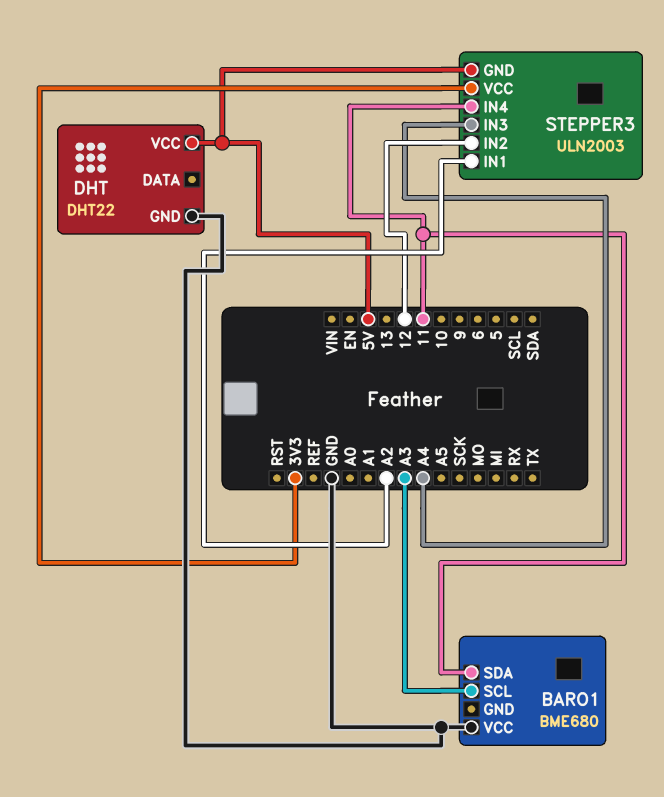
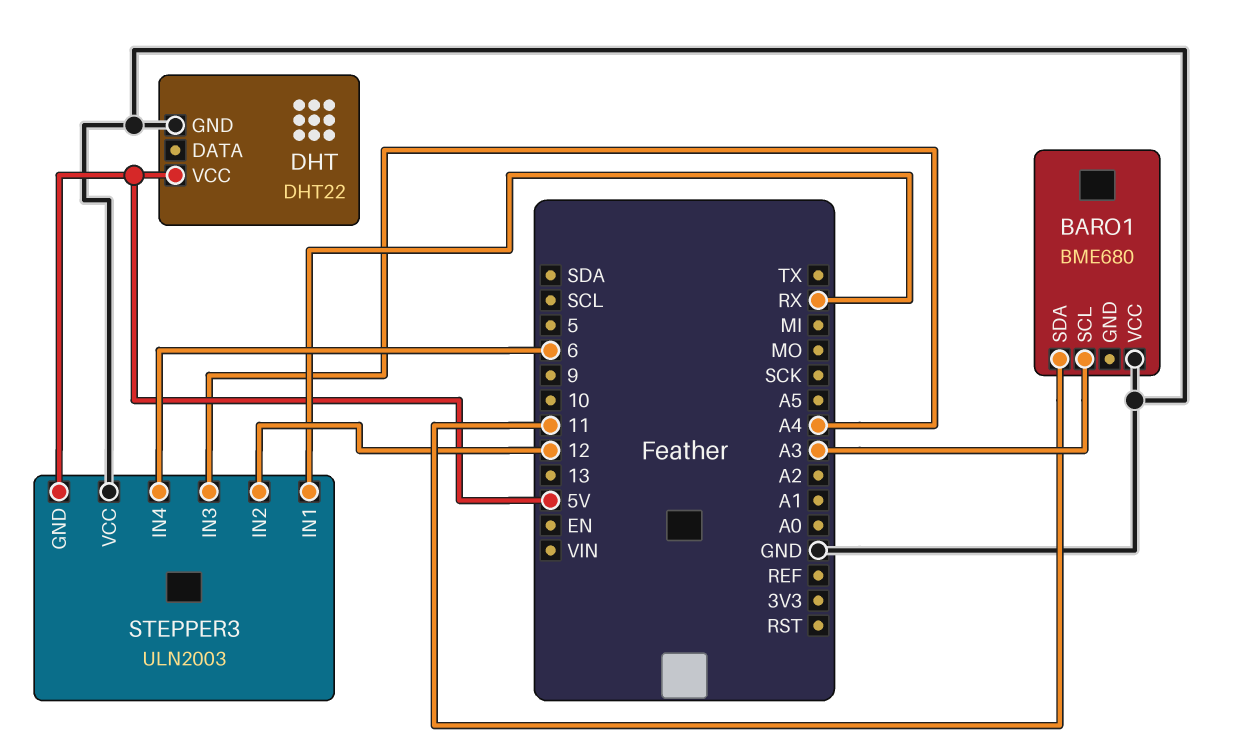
STEPPER3 pin IN1: A2 -> RX
STEPPER3 pin IN4: 11 -> 6
STEPPER3 pin VCC: 3V3 -> GND

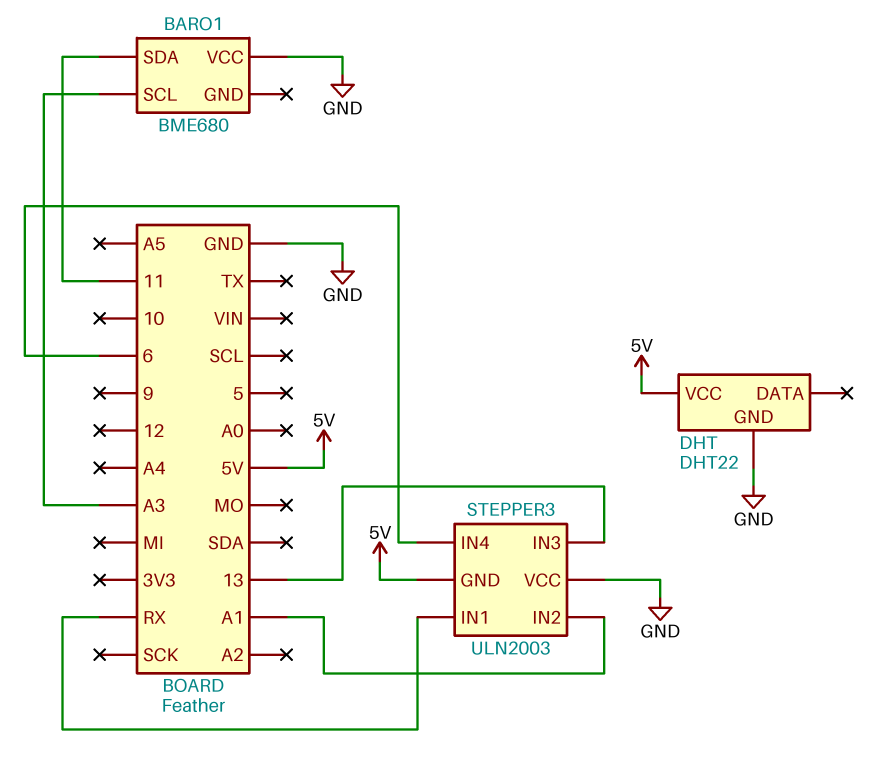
STEPPER3 pin IN2: 12 -> A1
STEPPER3 pin IN3: A4 -> 13

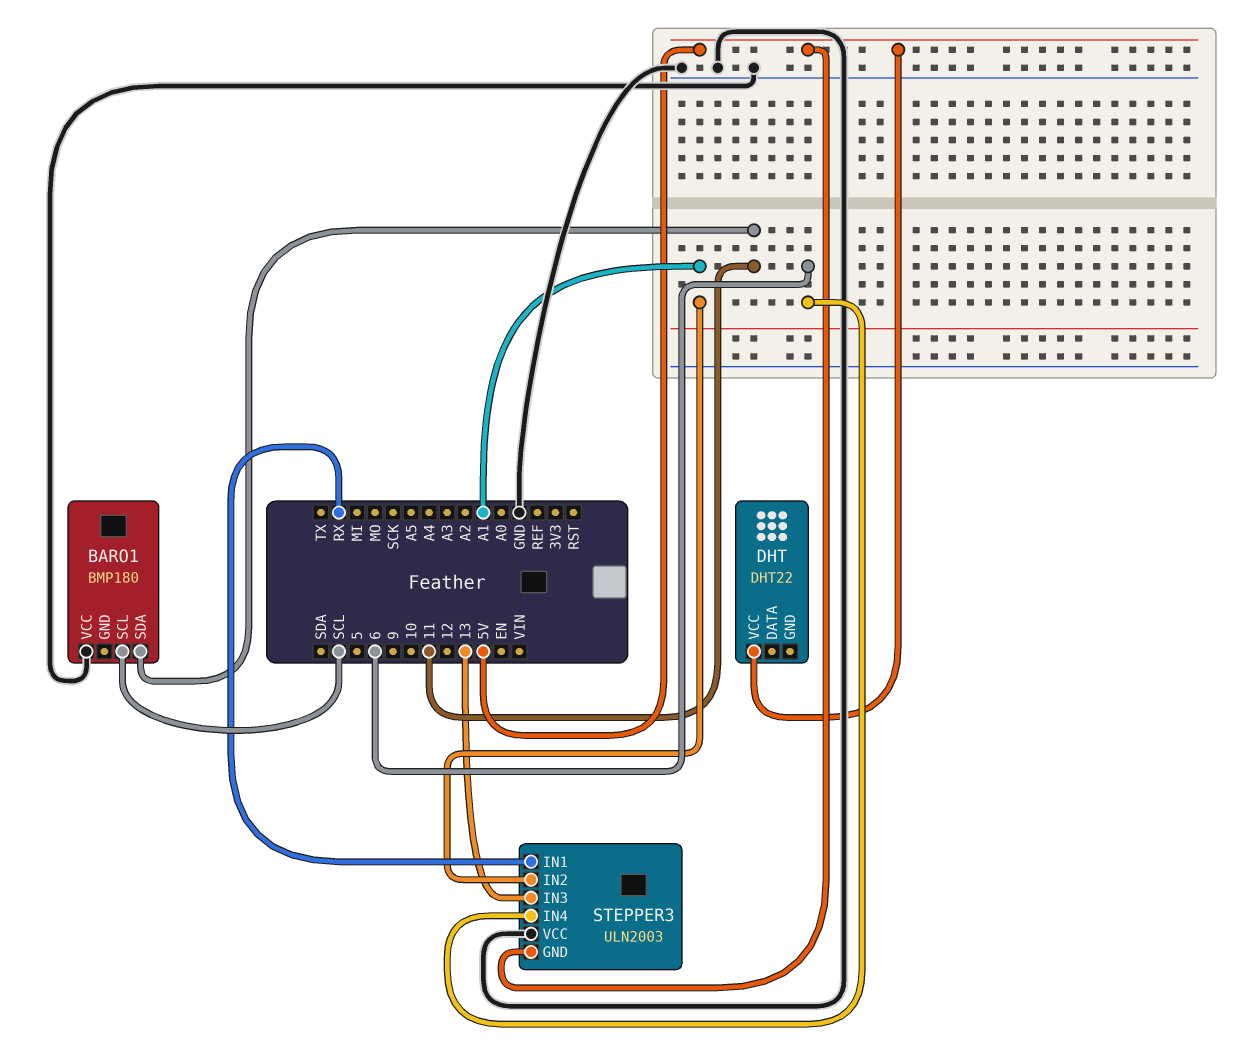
BARO1: BME680 -> BMP180
BARO1 pin SCL: A3 -> SCL
DHT pin GND: GND -> none

